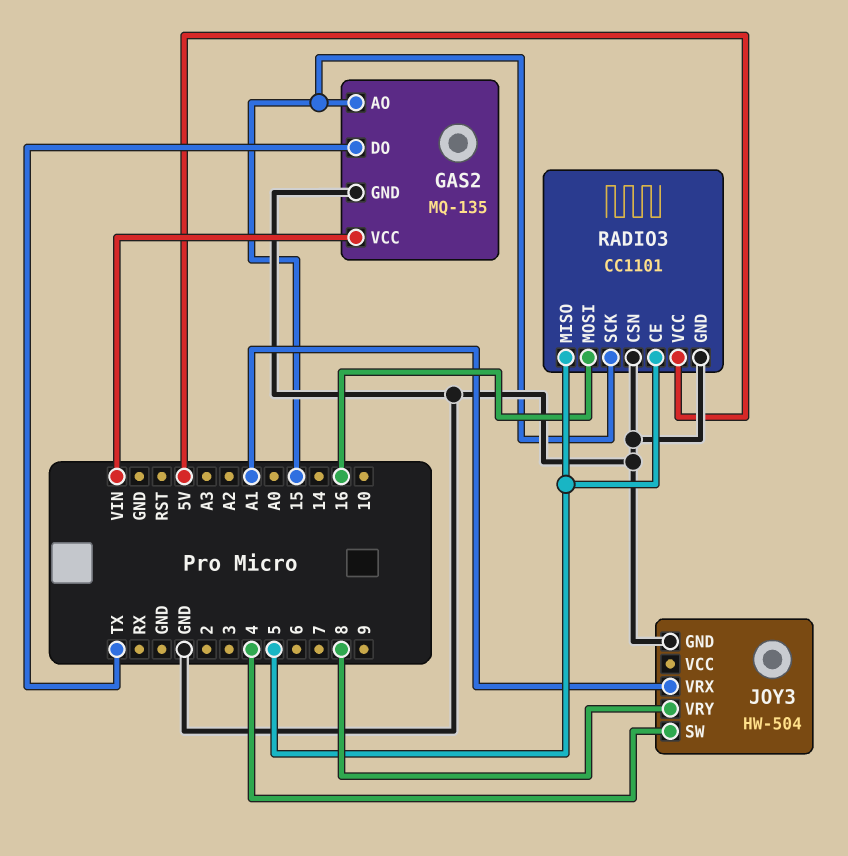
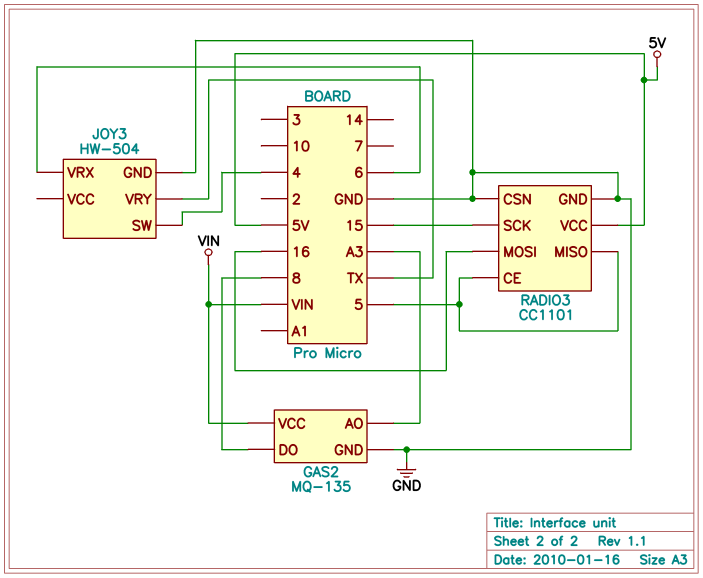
GAS2 pin AO: 15 -> A3
GAS2 pin DO: TX -> 8
JOY3 pin VRX: A1 -> 6
JOY3 pin VRY: 8 -> TX

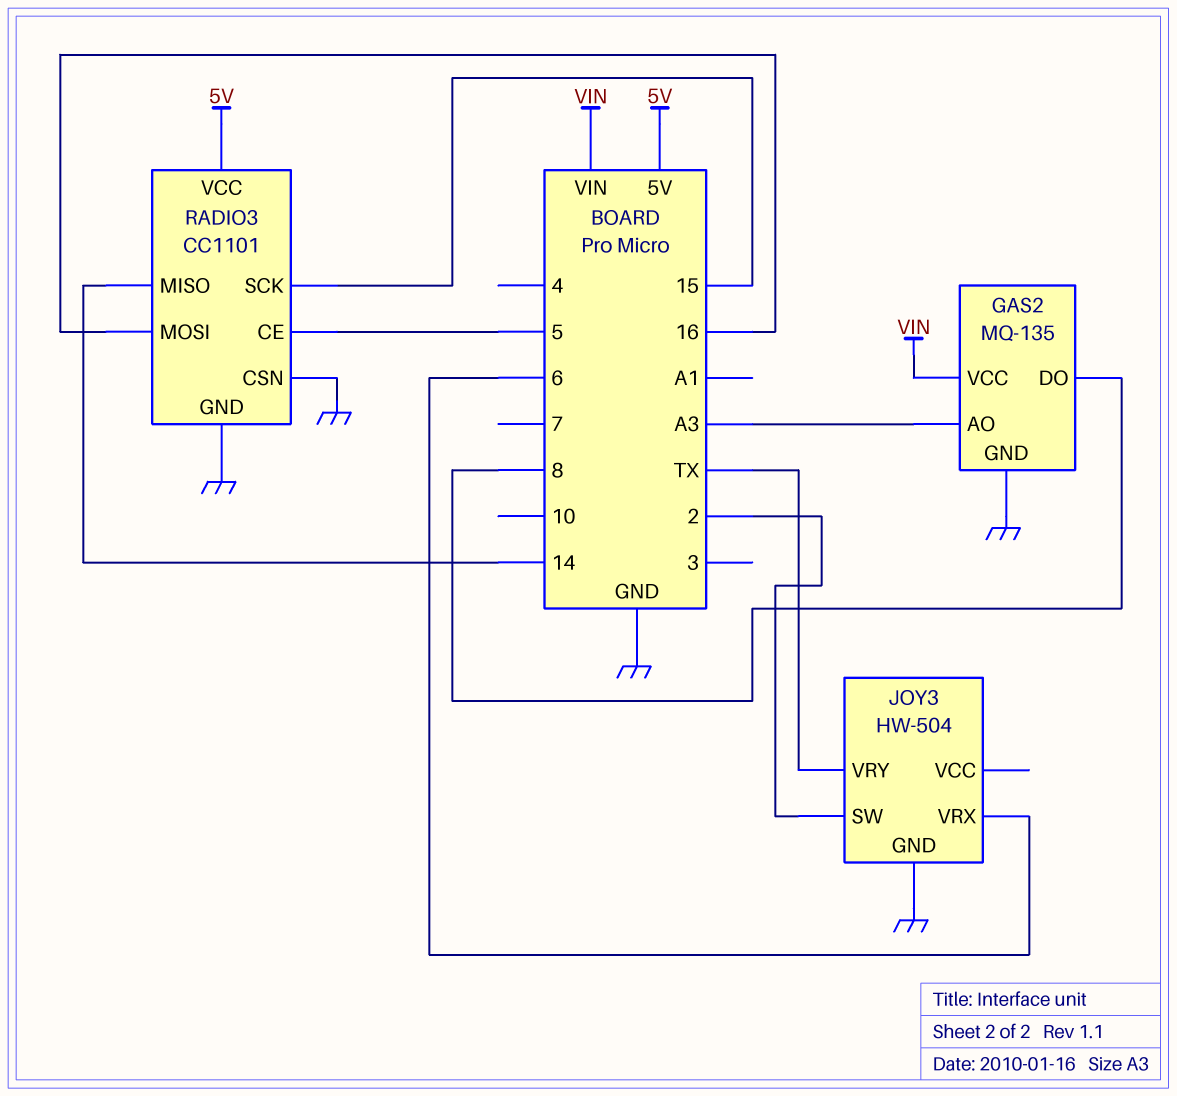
JOY3 pin SW: 4 -> 2
RADIO3 pin MISO: 5 -> 14

